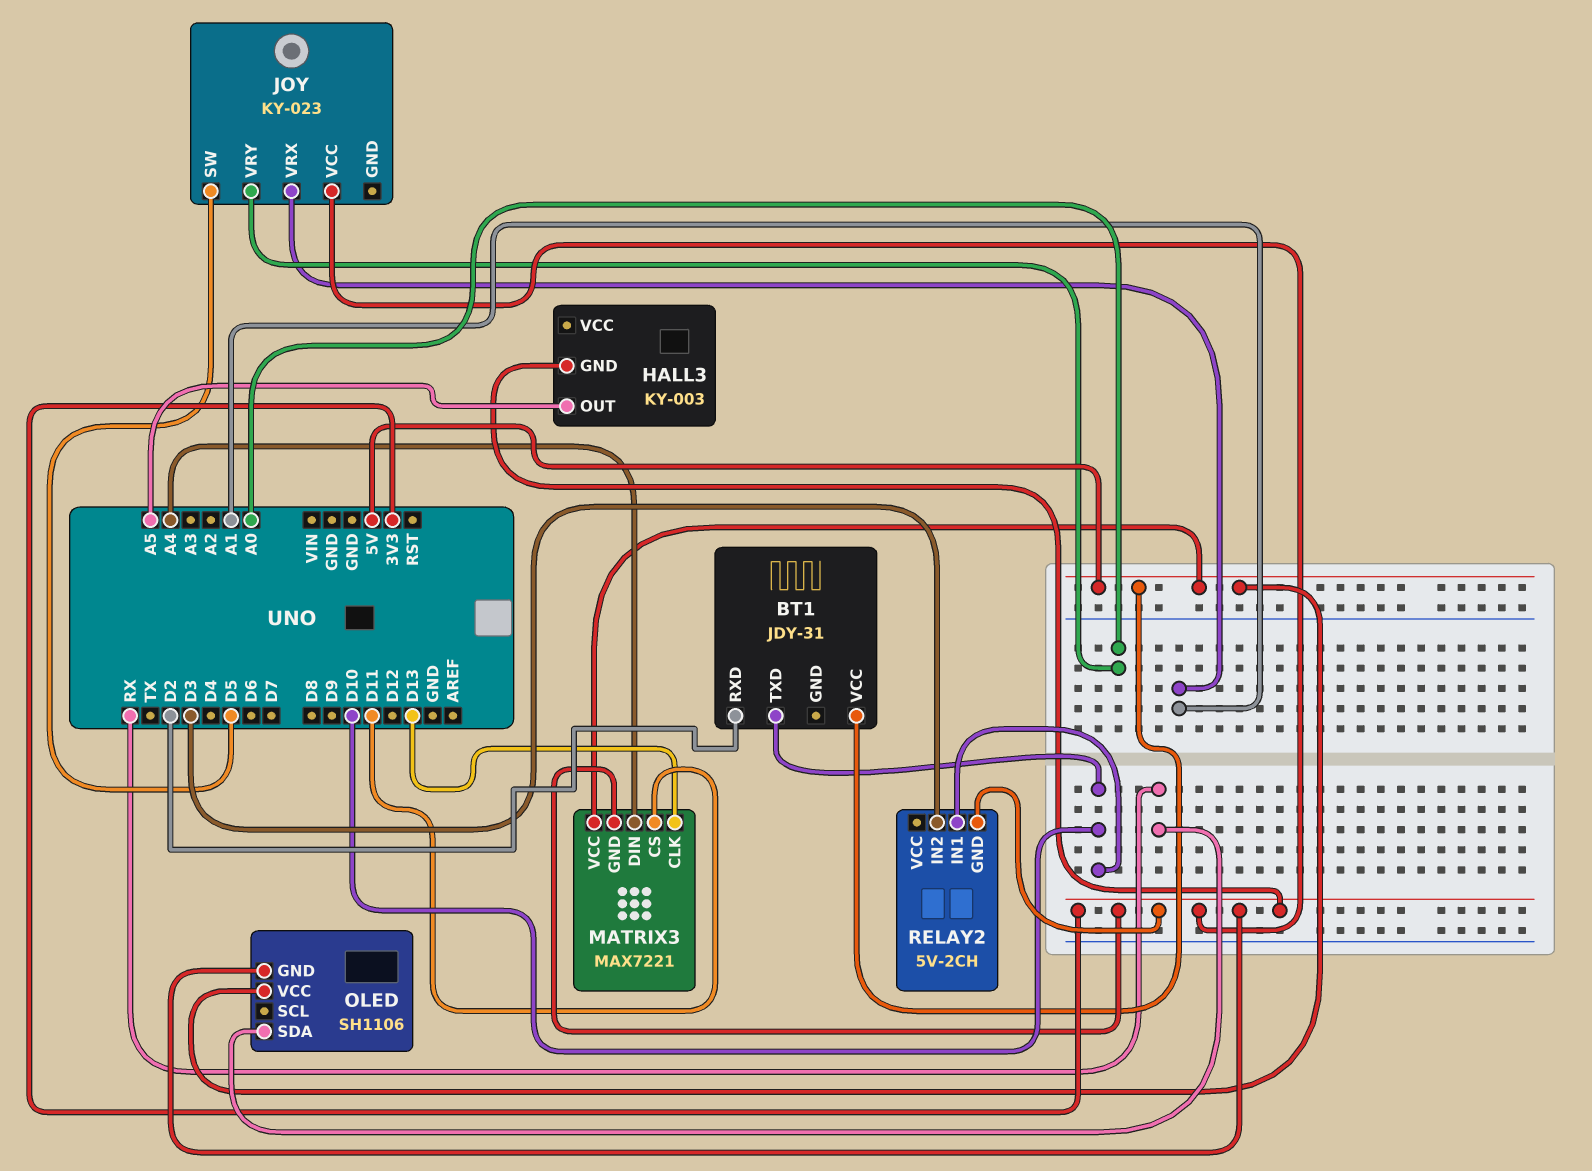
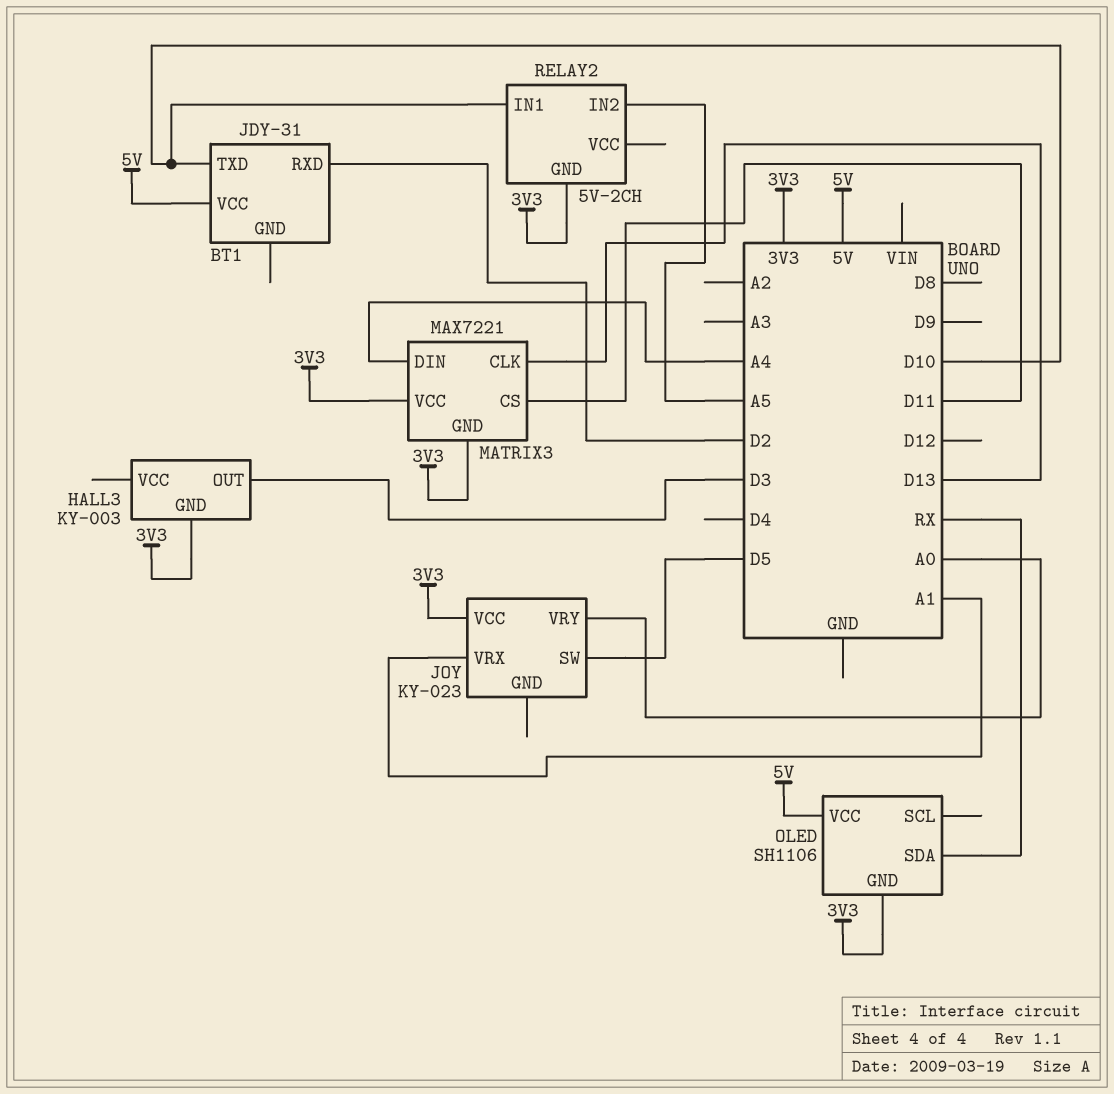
HALL3 pin OUT: A5 -> D3
MATRIX3 pin VCC: 5V -> 3V3
RELAY2 pin IN2: D3 -> A5

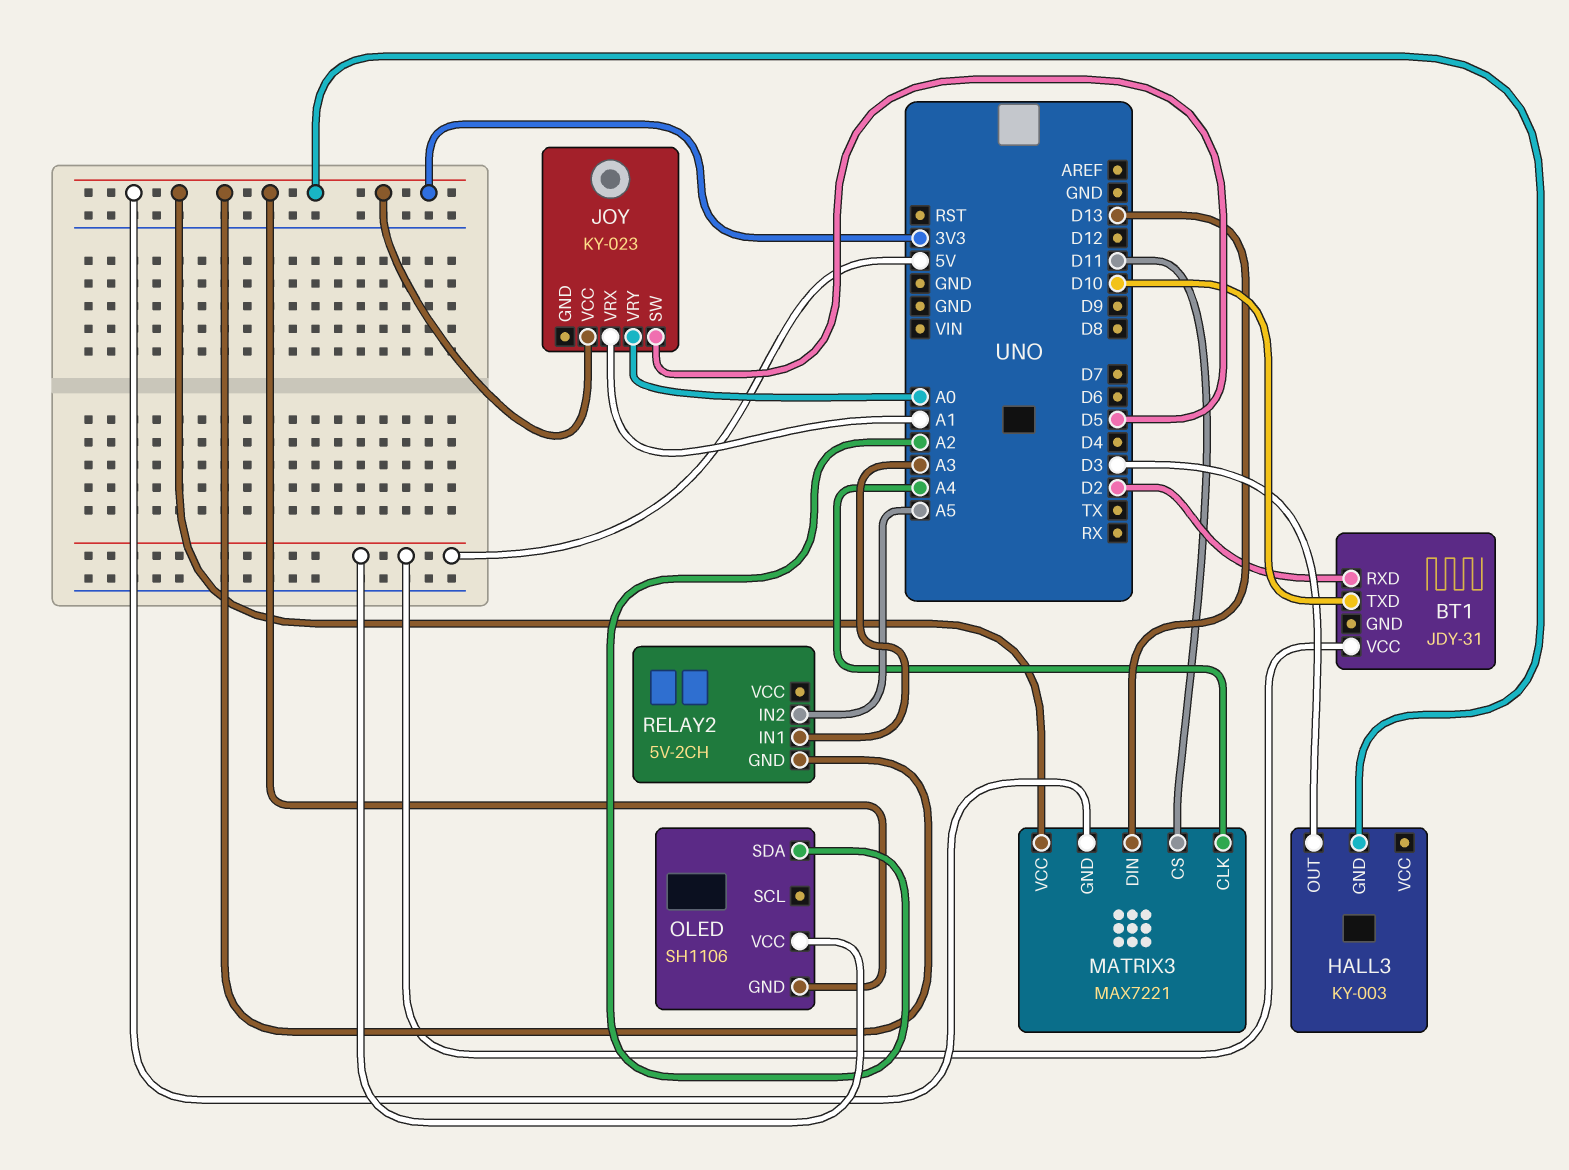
MATRIX3 pin CLK: D13 -> A4
MATRIX3 pin DIN: A4 -> D13
OLED pin SDA: RX -> A2
RELAY2 pin IN1: D10 -> A3

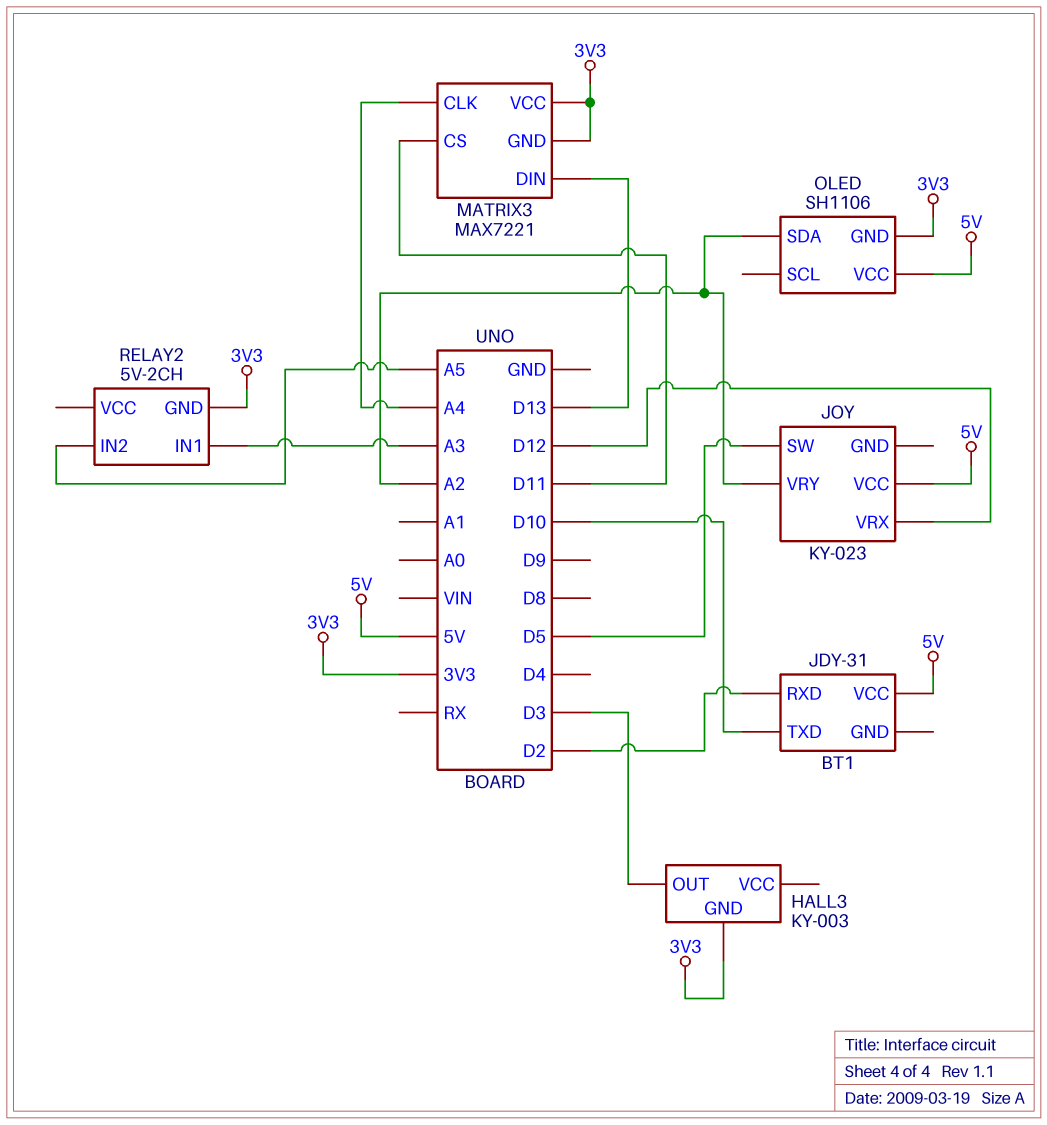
JOY pin VCC: 3V3 -> 5V
JOY pin VRX: A1 -> D12
JOY pin VRY: A0 -> A2

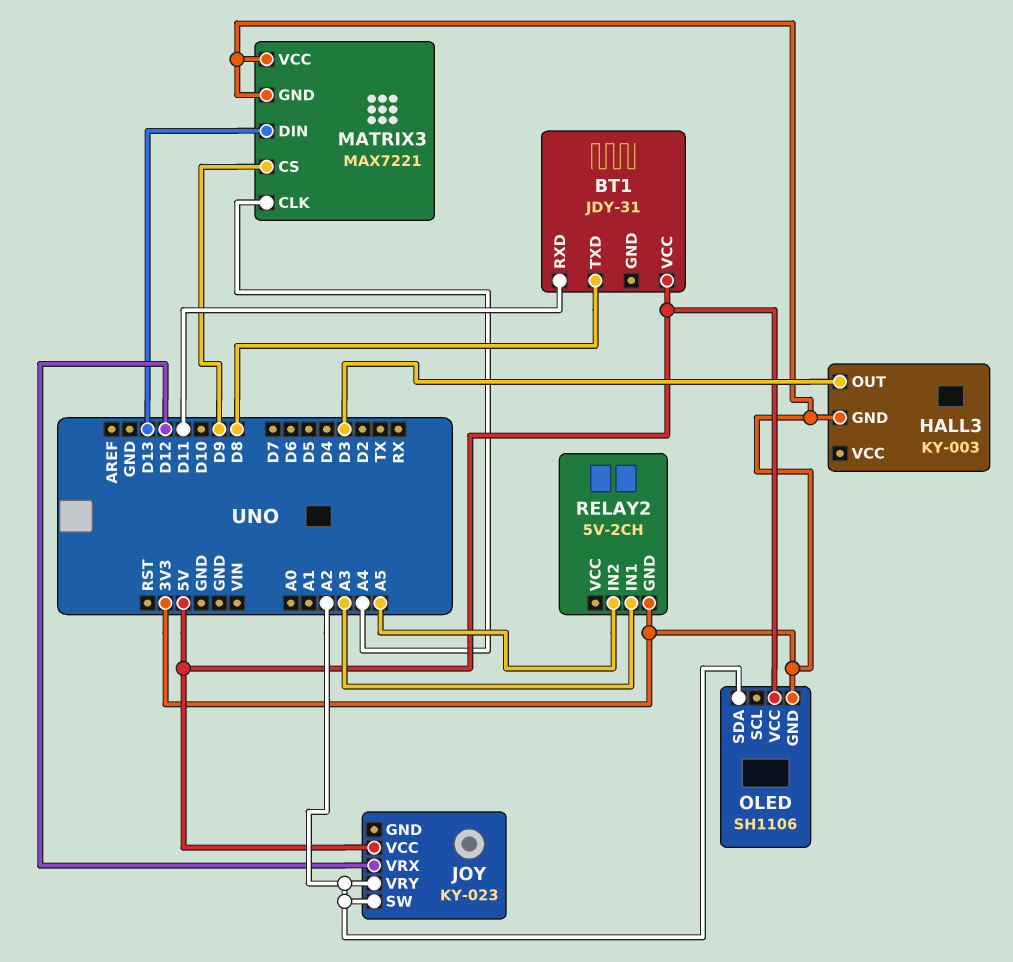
BT1 pin RXD: D2 -> D11
BT1 pin TXD: D10 -> D8
JOY pin SW: D5 -> A2
MATRIX3 pin CS: D11 -> D9

